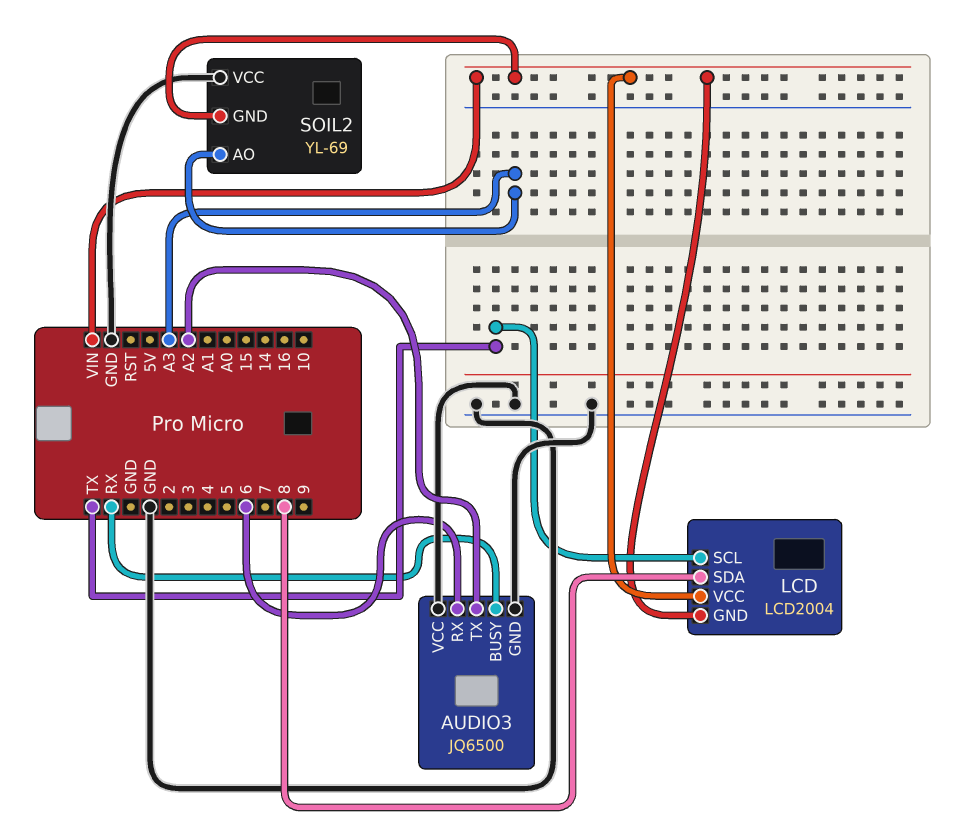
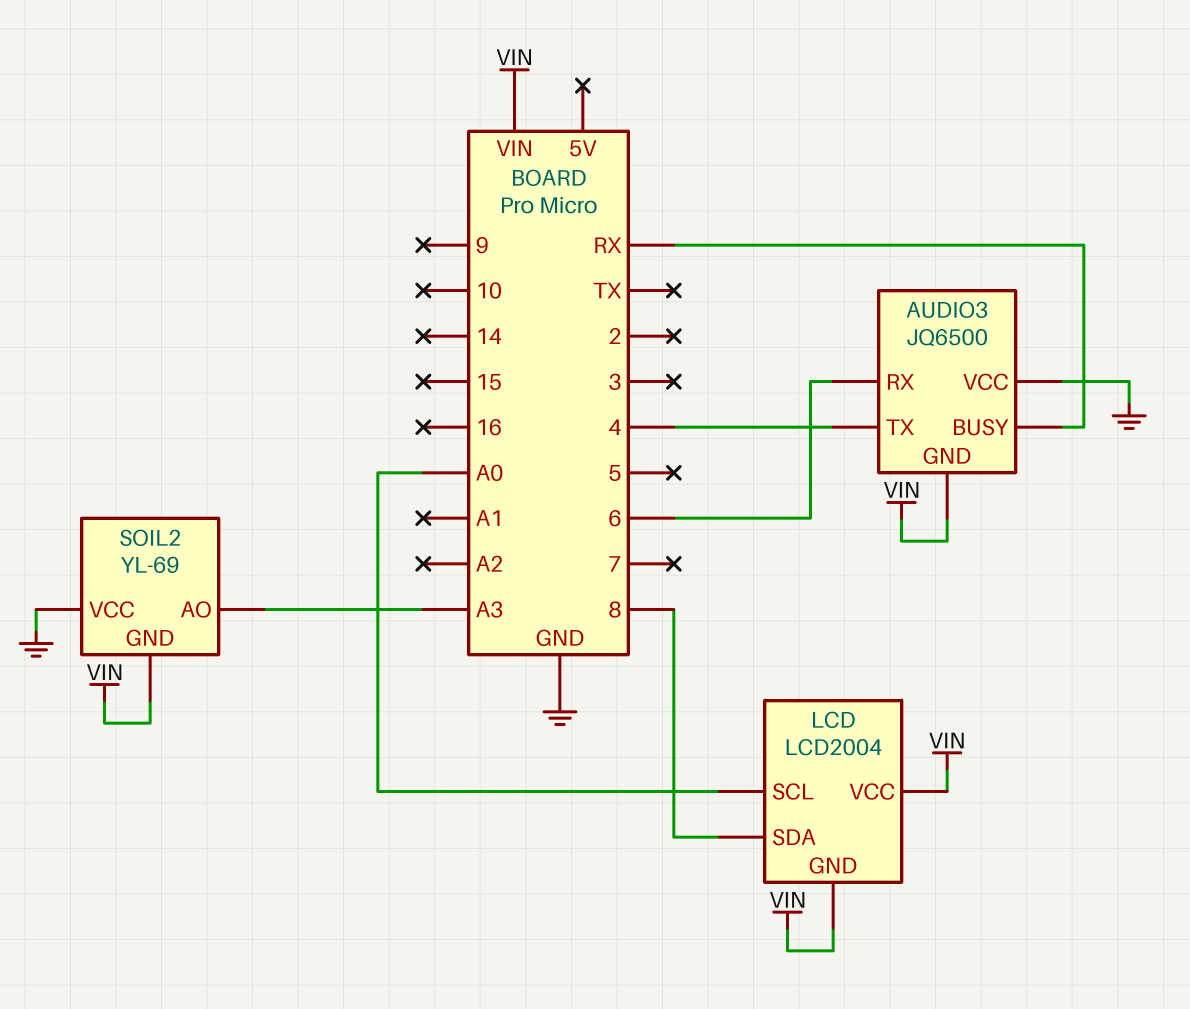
AUDIO3 pin GND: GND -> VIN
AUDIO3 pin TX: A2 -> 4
LCD pin SCL: TX -> A0

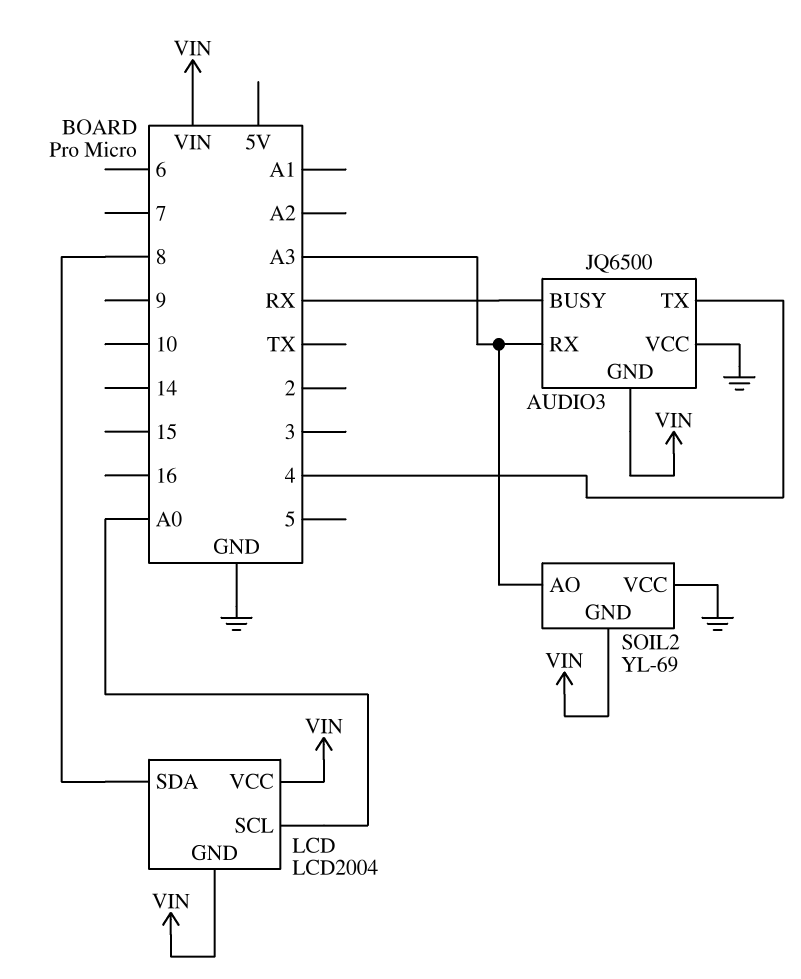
AUDIO3 pin RX: 6 -> A3

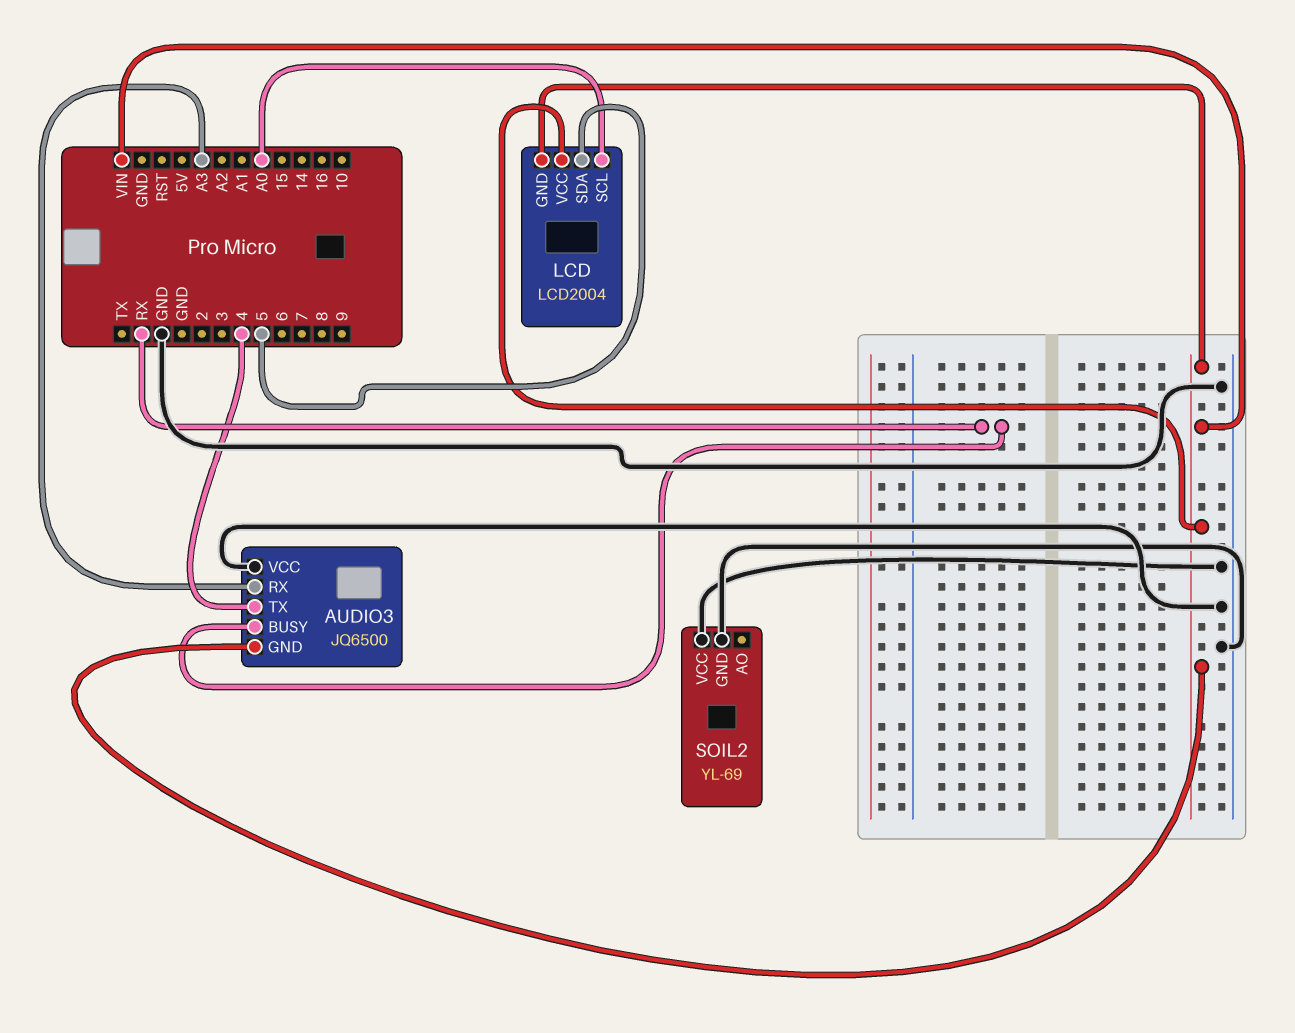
LCD pin SDA: 8 -> 5
SOIL2 pin AO: A3 -> none
SOIL2 pin GND: VIN -> GND

